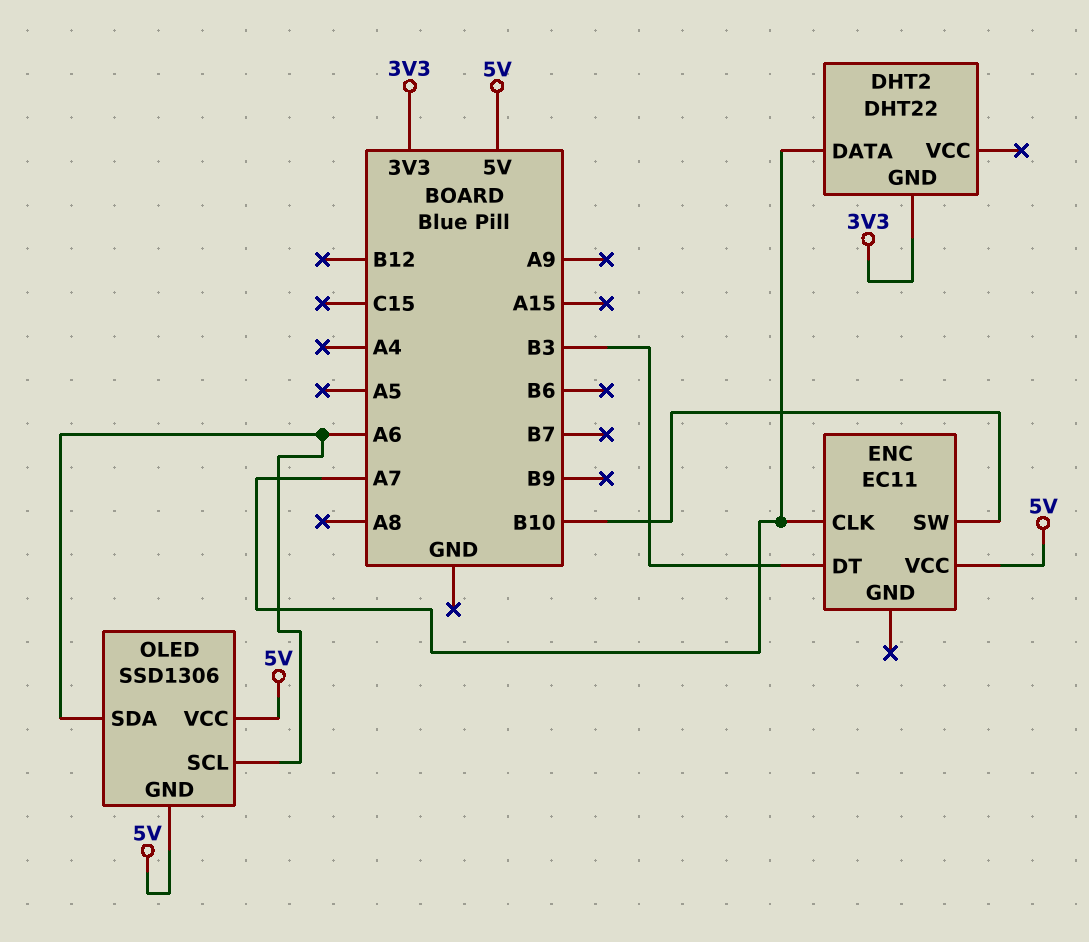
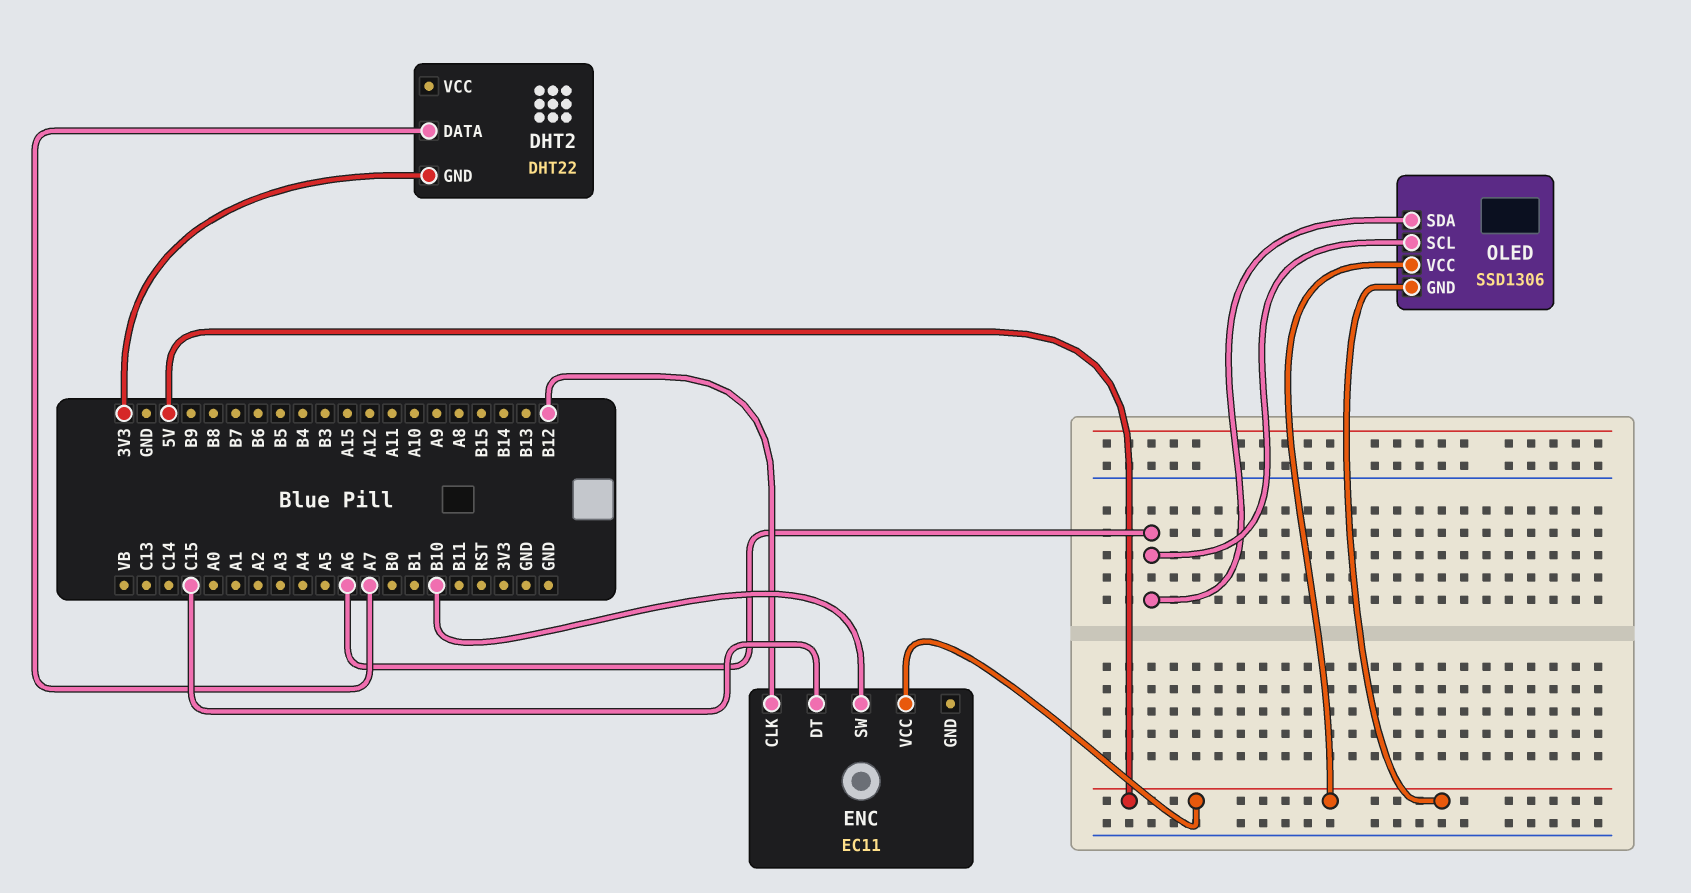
ENC pin CLK: A7 -> B12
ENC pin DT: B3 -> C15

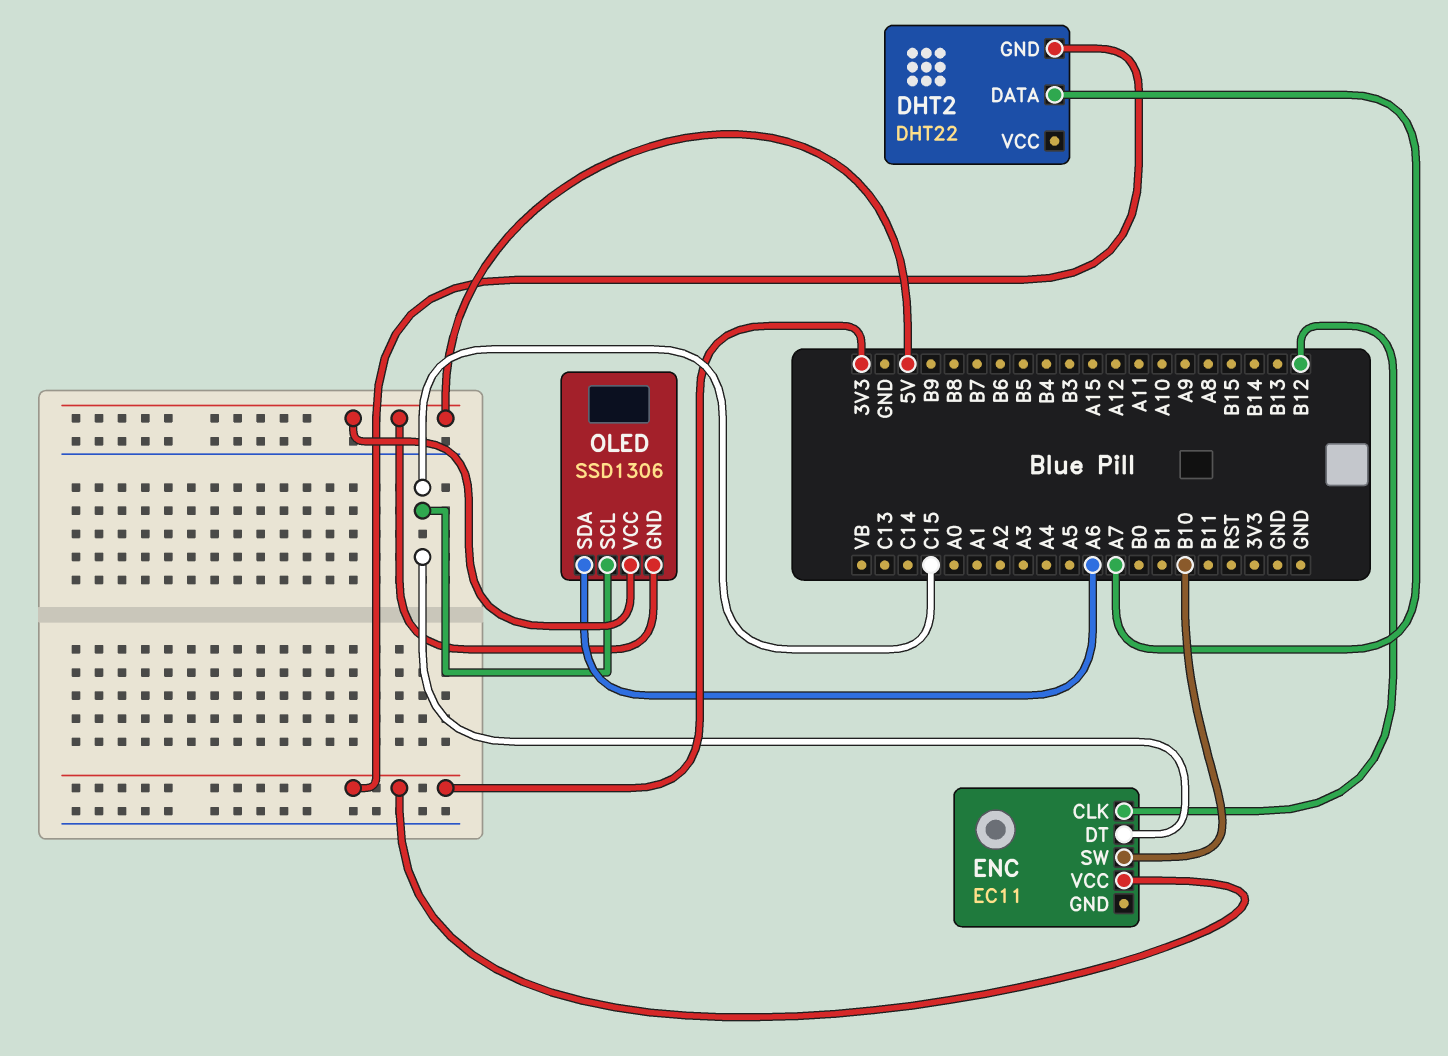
ENC pin VCC: 5V -> 3V3
OLED pin SCL: A6 -> C15

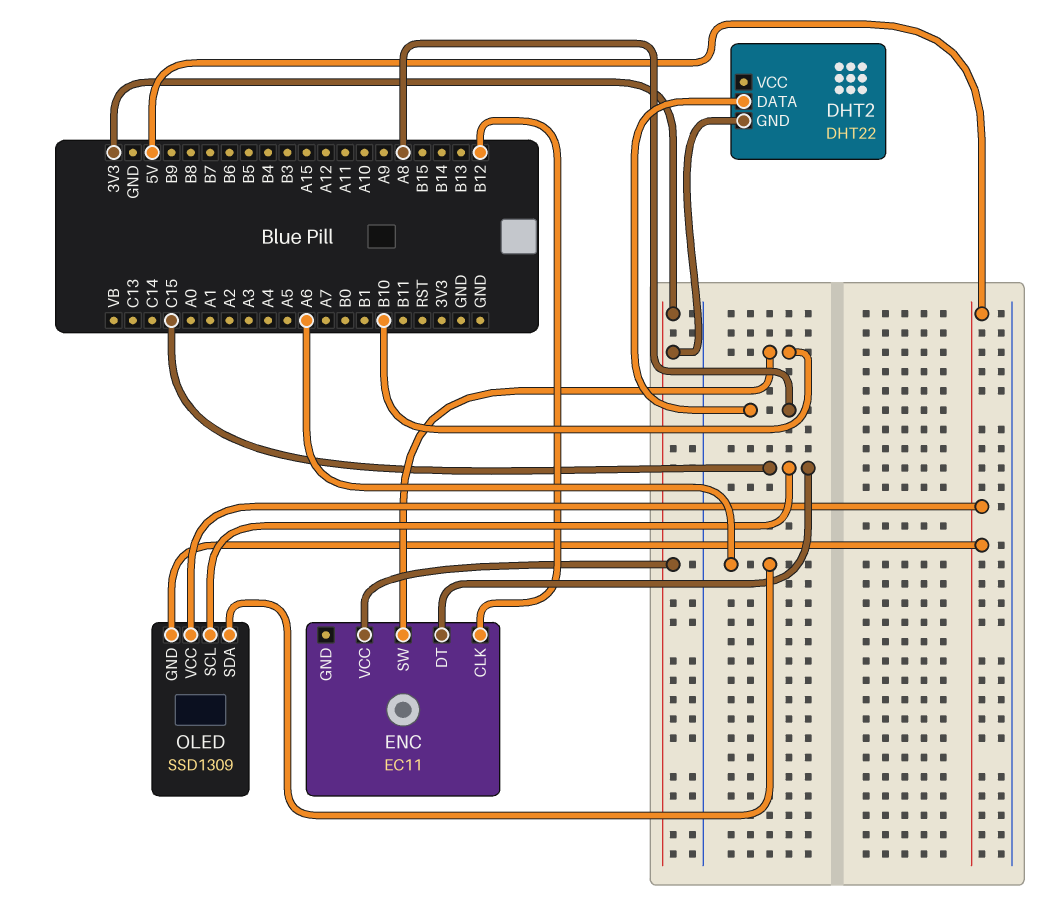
DHT2 pin DATA: A7 -> A8
OLED: SSD1306 -> SSD1309

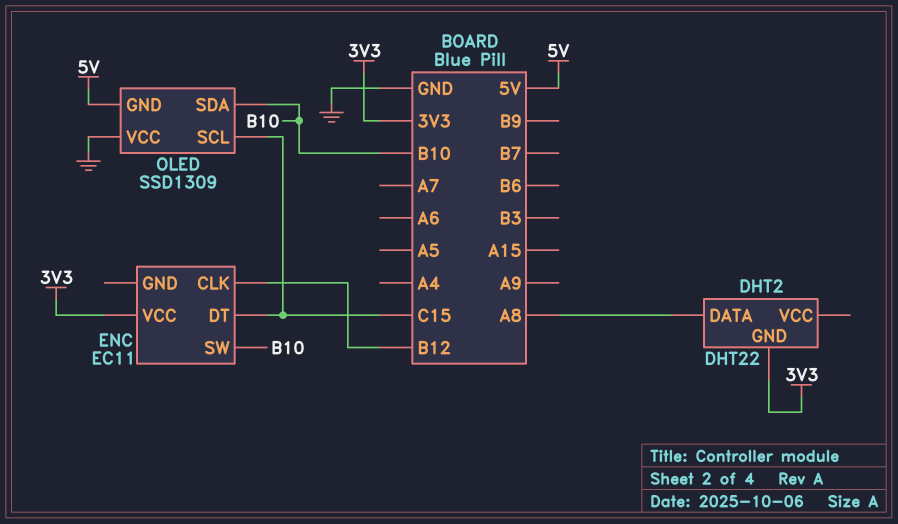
OLED pin SDA: A6 -> B10
OLED pin VCC: 5V -> GND

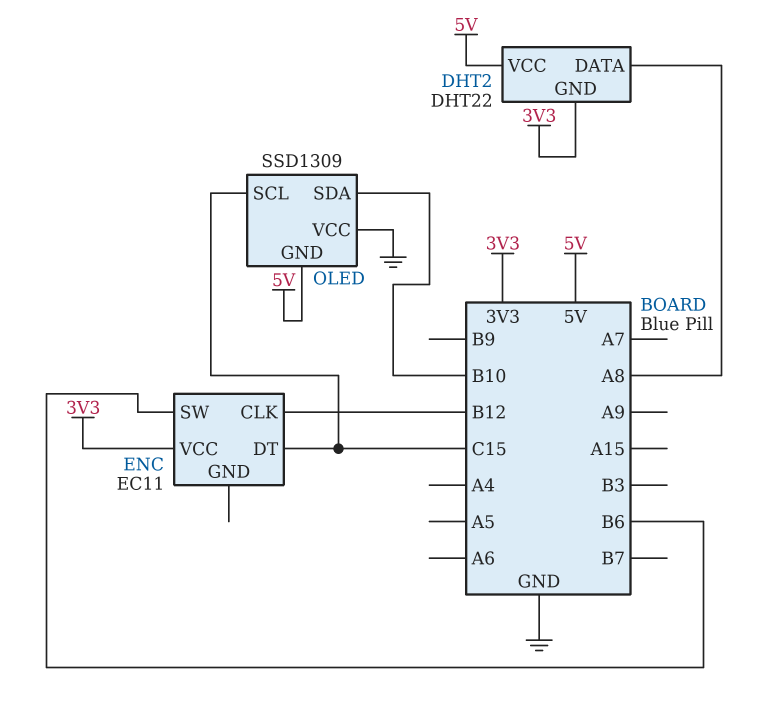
DHT2 pin VCC: none -> 5V
ENC pin SW: B10 -> B6

